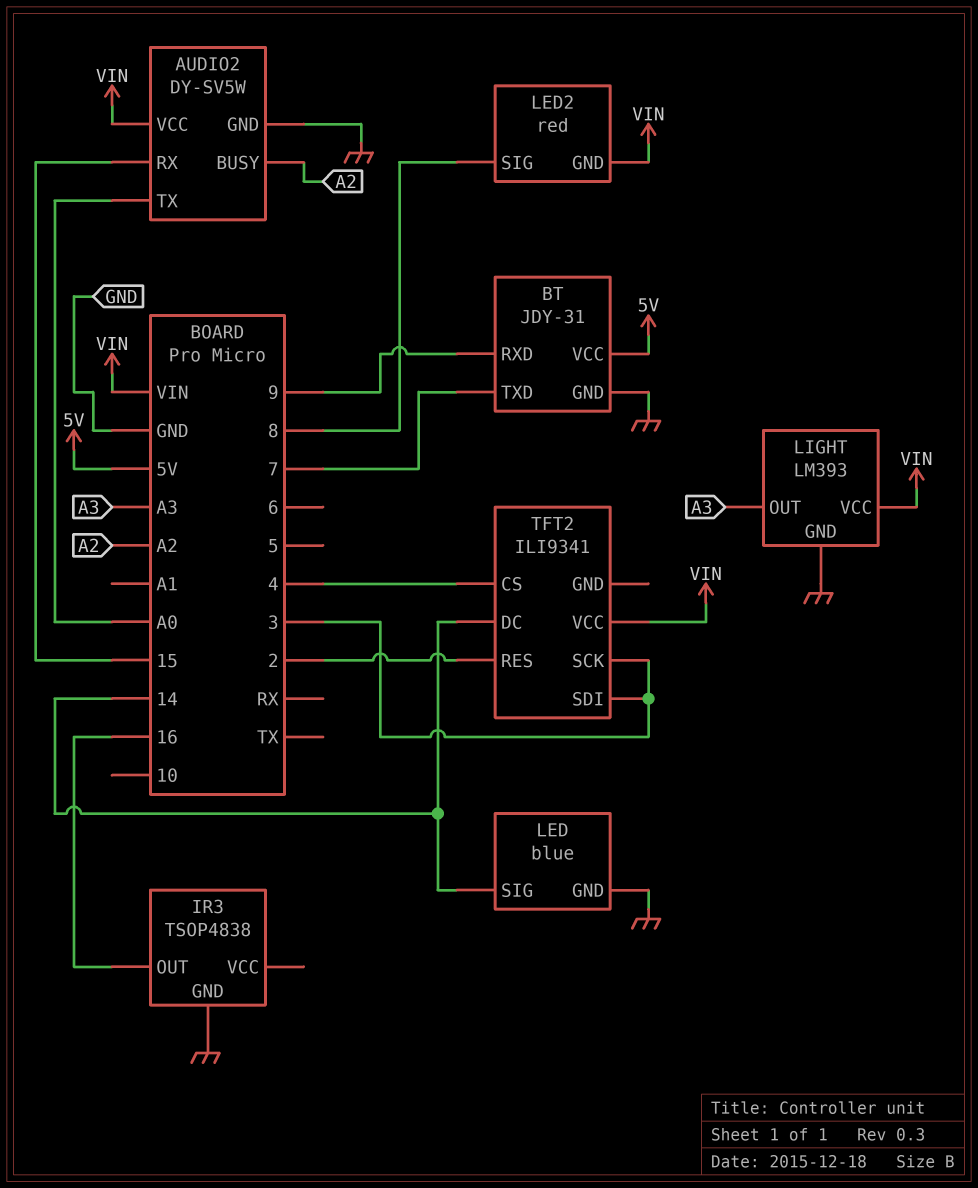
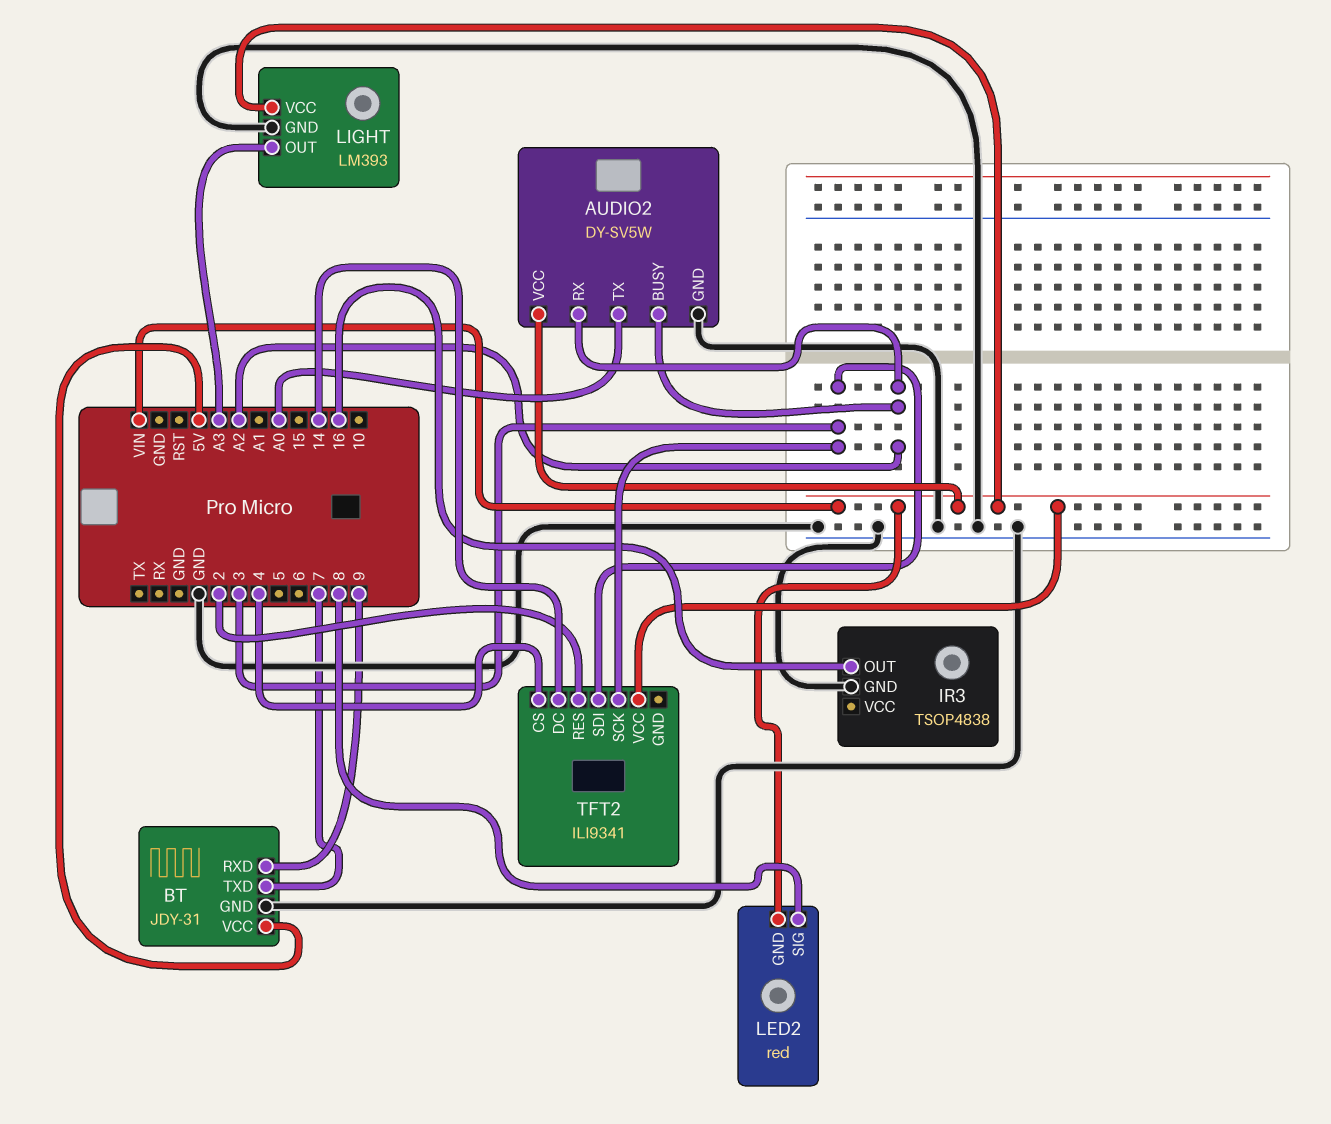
AUDIO2 pin RX: 15 -> A2
LED: blue -> none
LED pin GND: GND -> none
LED pin SIG: 14 -> none

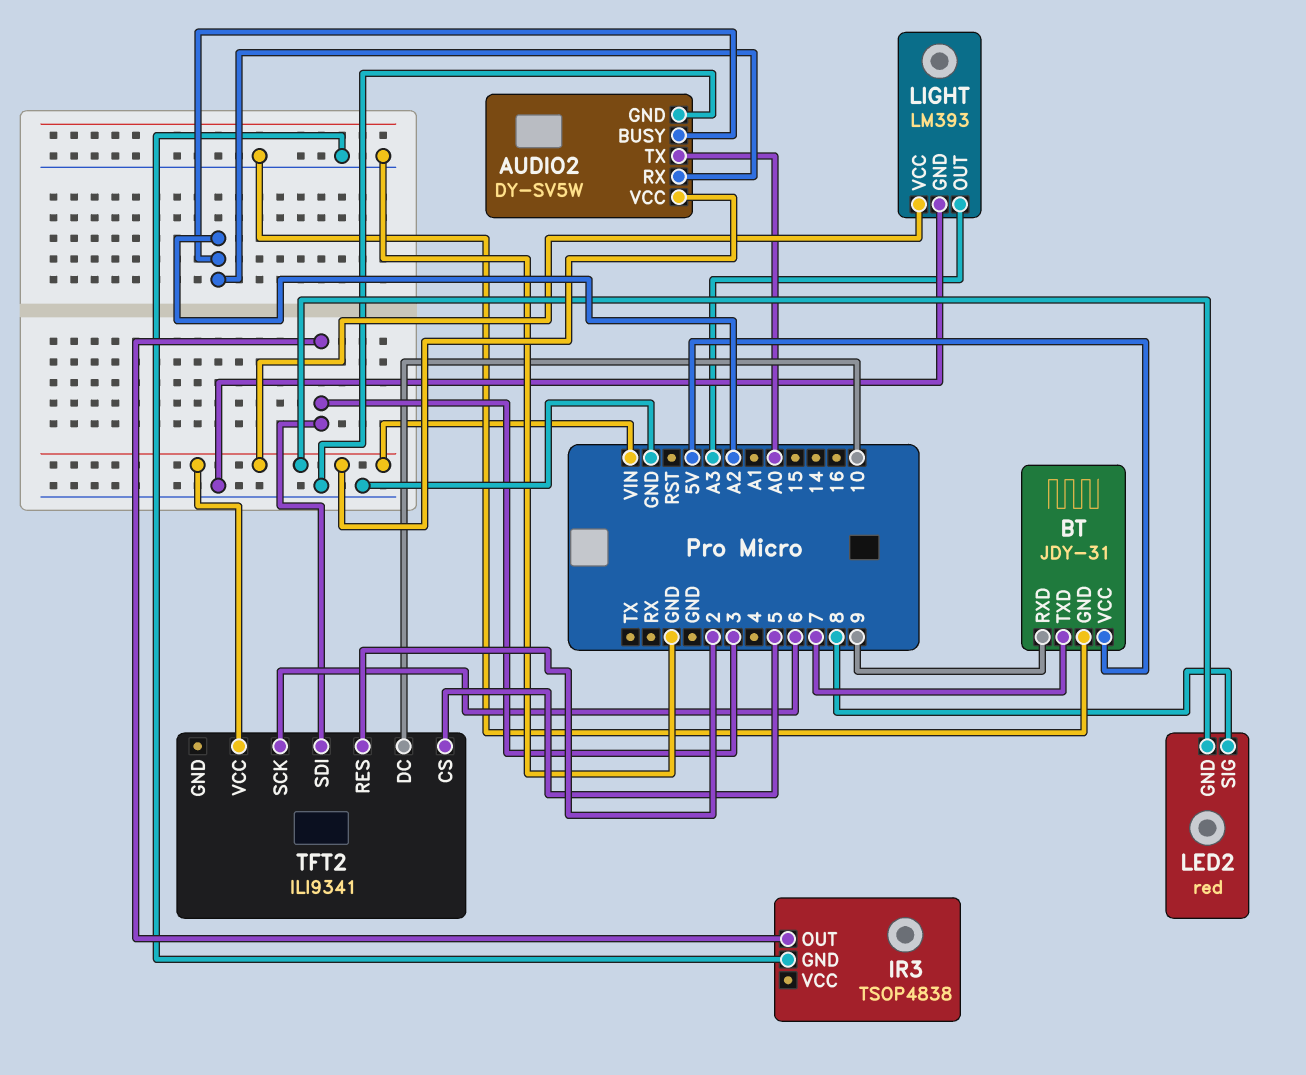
IR3 pin OUT: 16 -> 3
TFT2 pin CS: 4 -> 5
TFT2 pin DC: 14 -> 10
TFT2 pin SCK: 3 -> 6

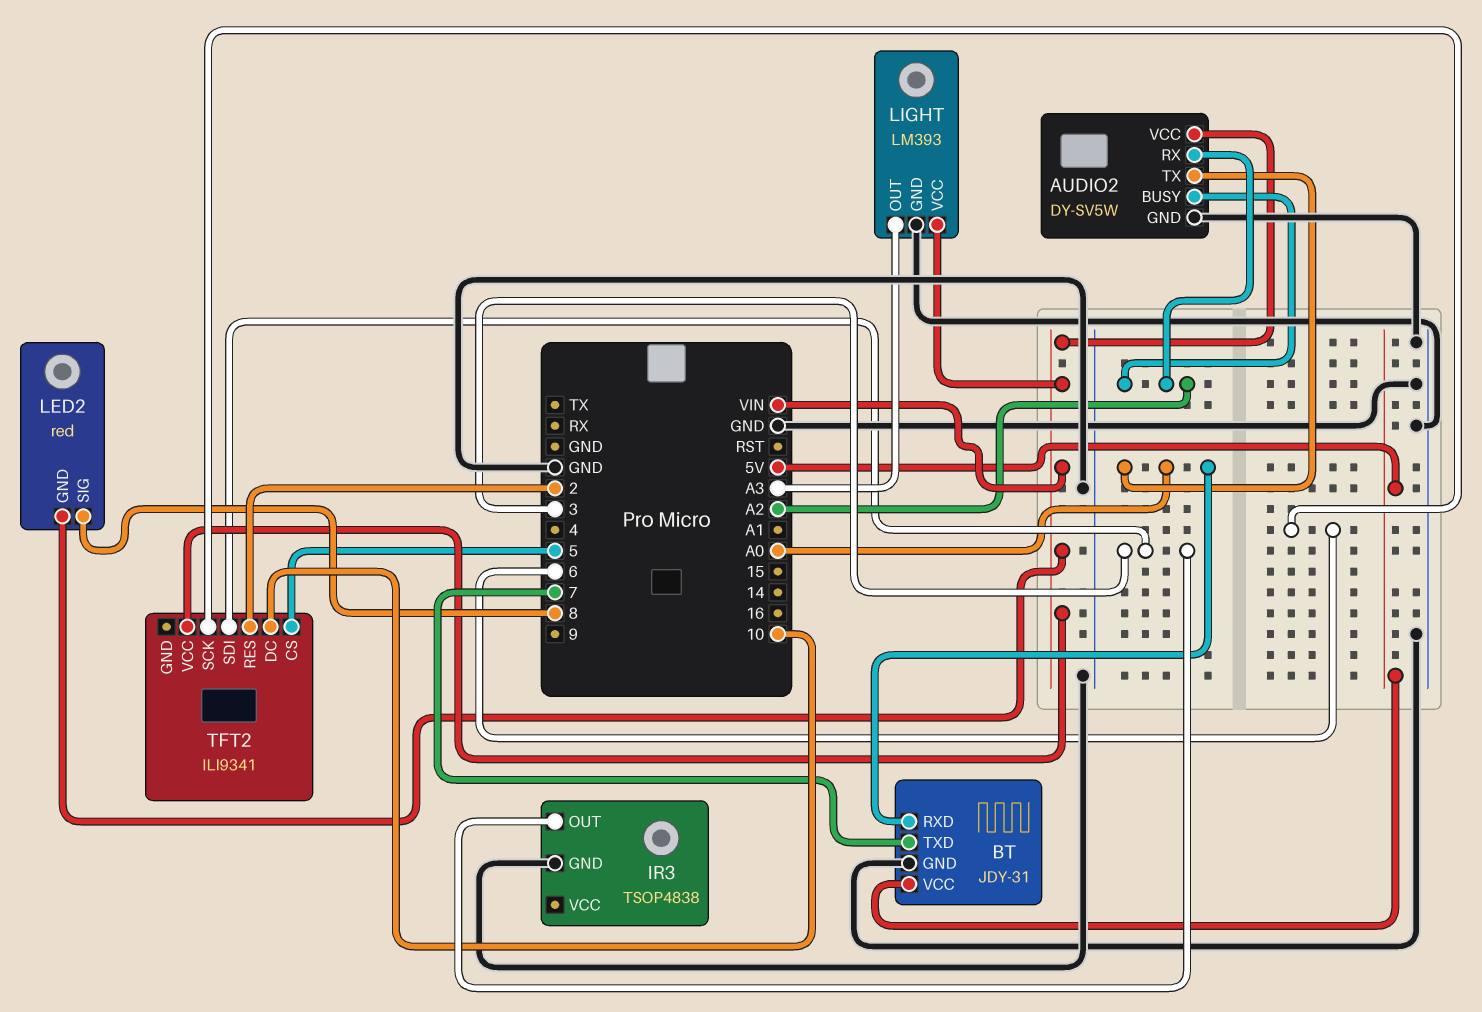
BT pin RXD: 9 -> A0

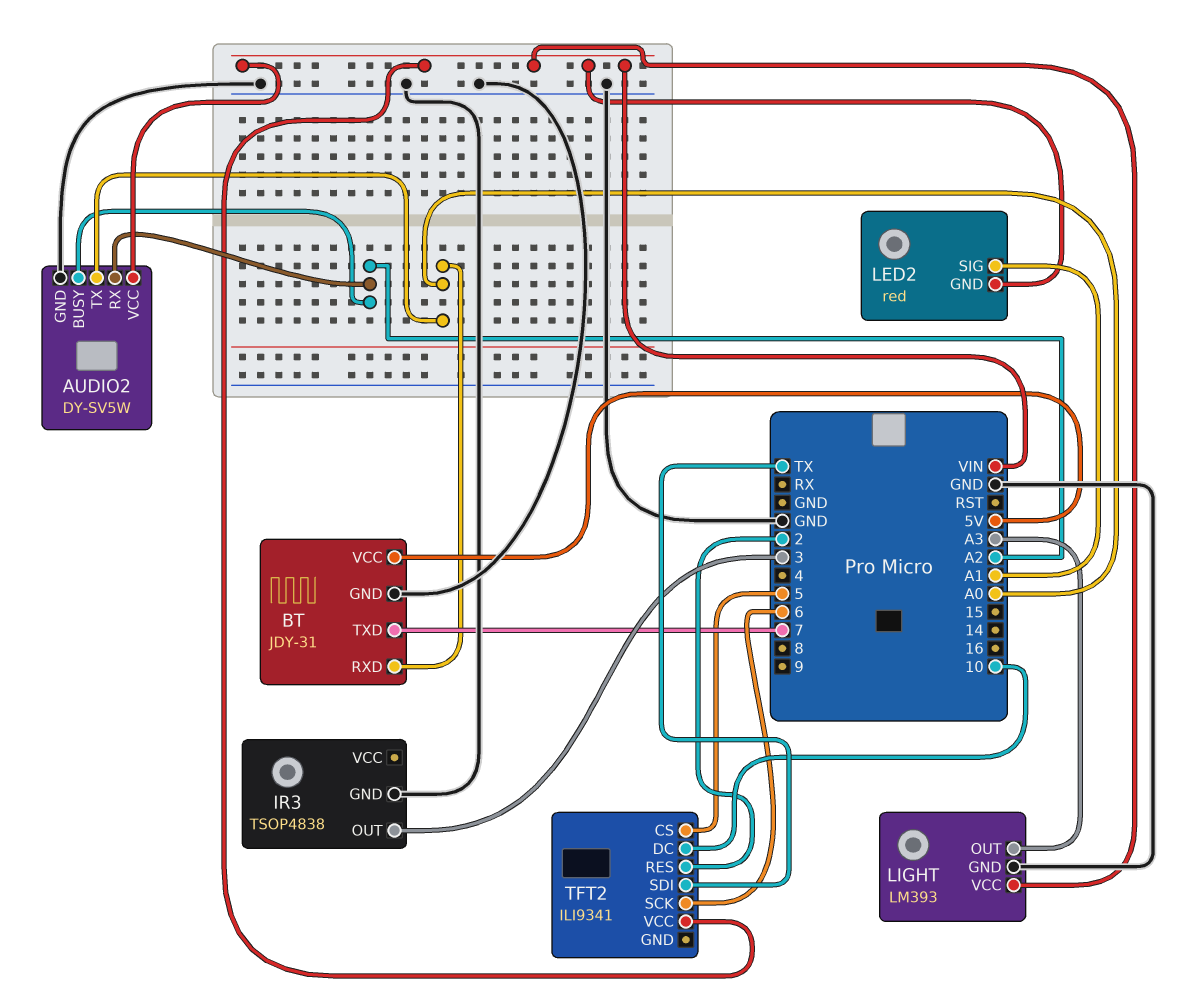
LED2 pin SIG: 8 -> A1
TFT2 pin SDI: 3 -> TX

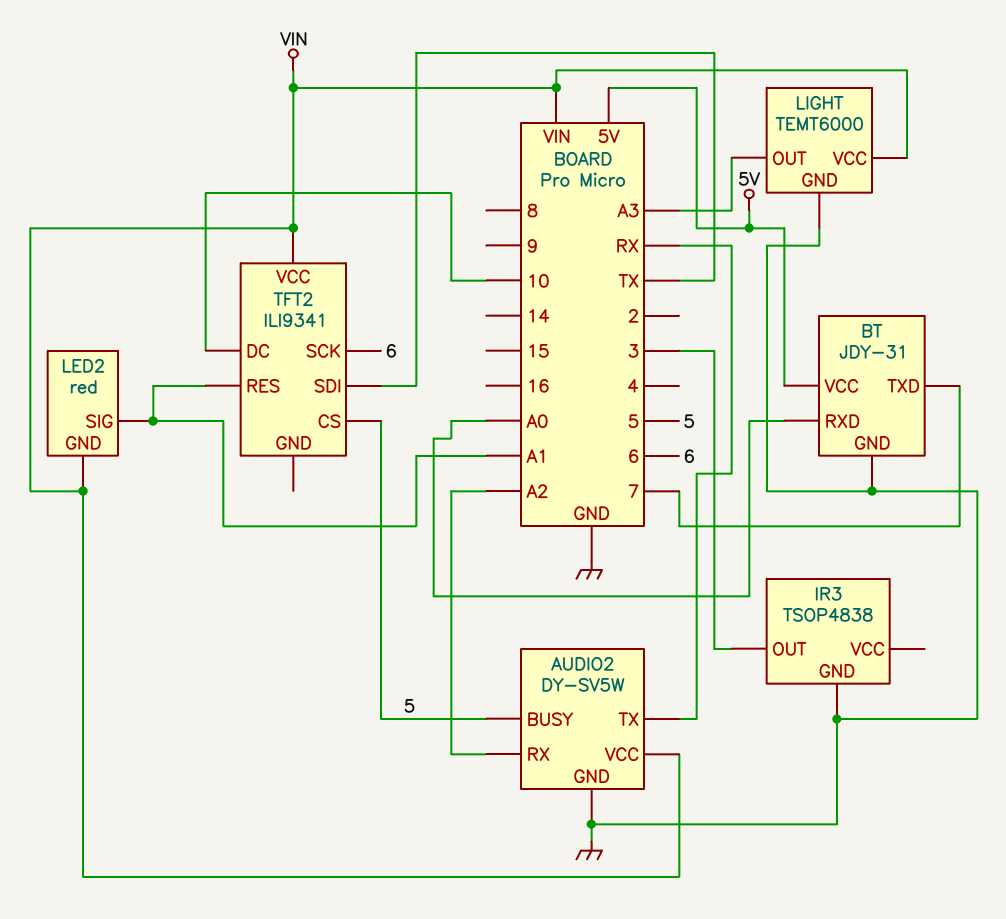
AUDIO2 pin BUSY: A2 -> 5
AUDIO2 pin TX: A0 -> RX
LIGHT: LM393 -> TEMT6000
TFT2 pin RES: 2 -> A1

